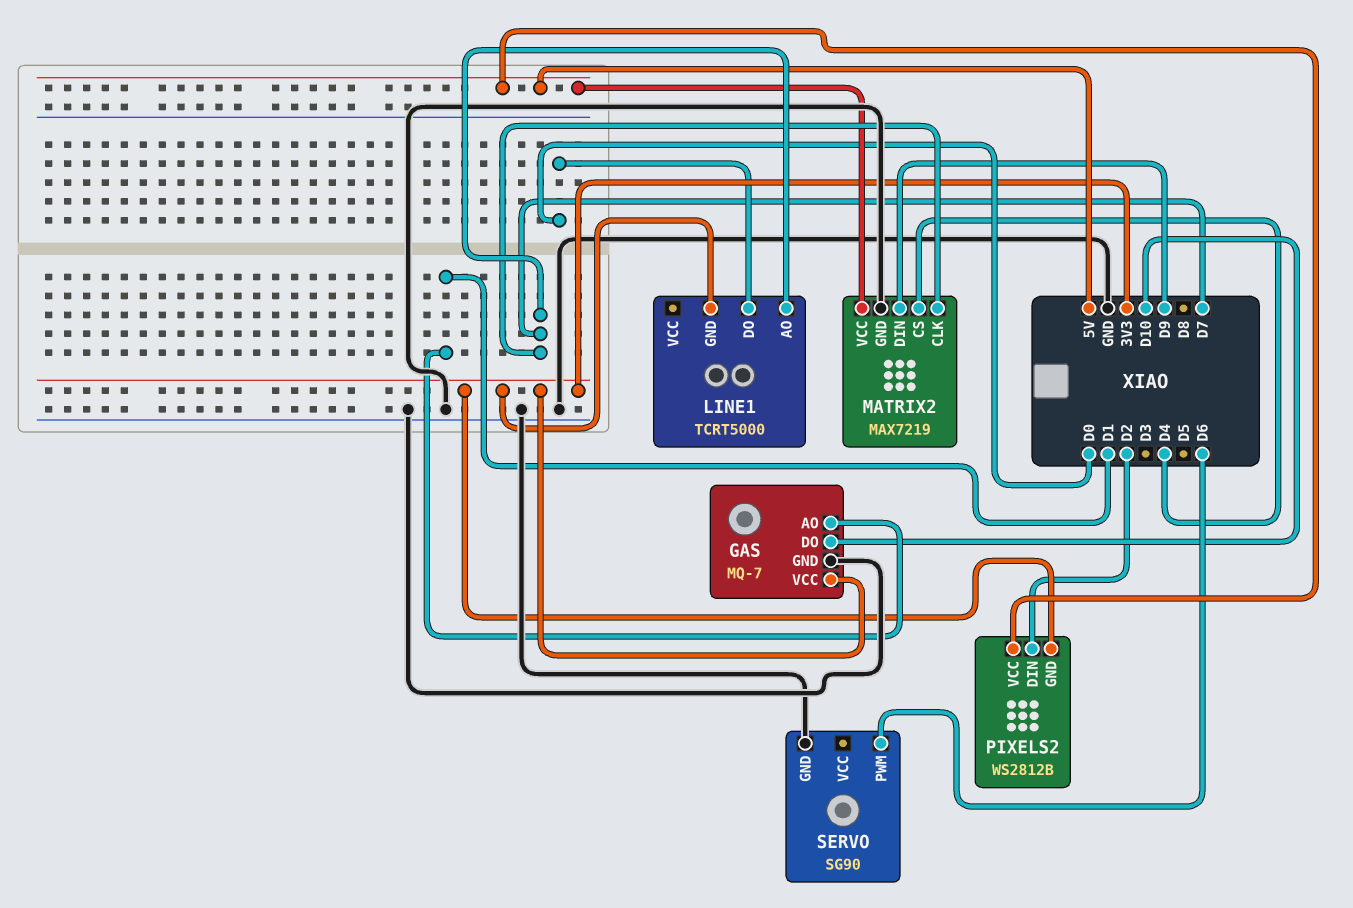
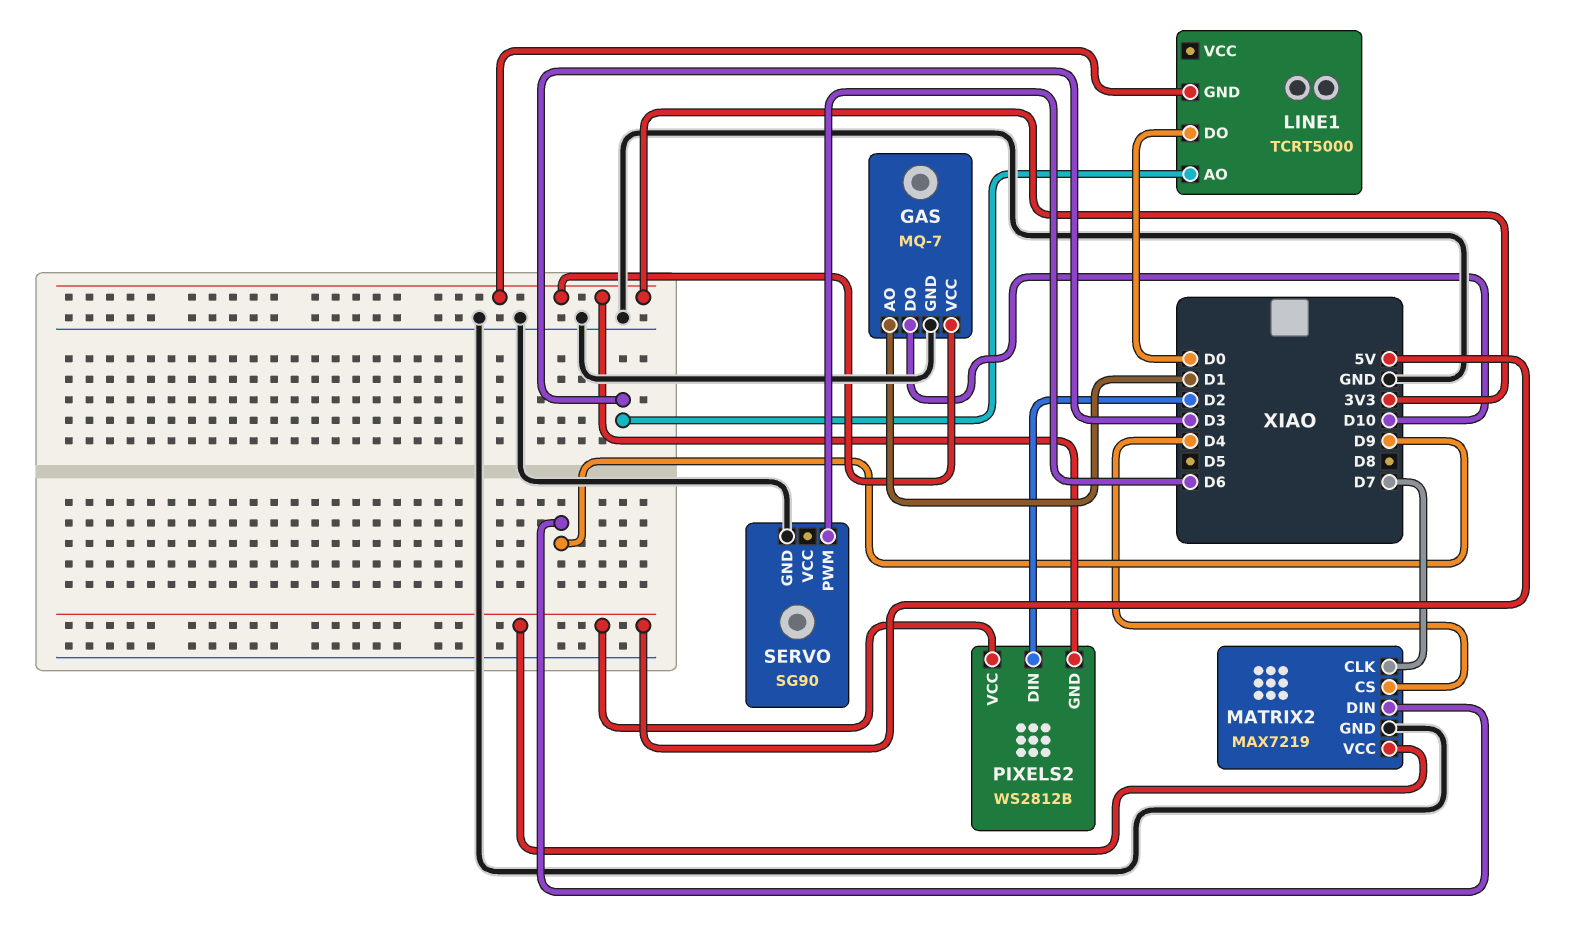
LINE1 pin AO: D7 -> D3

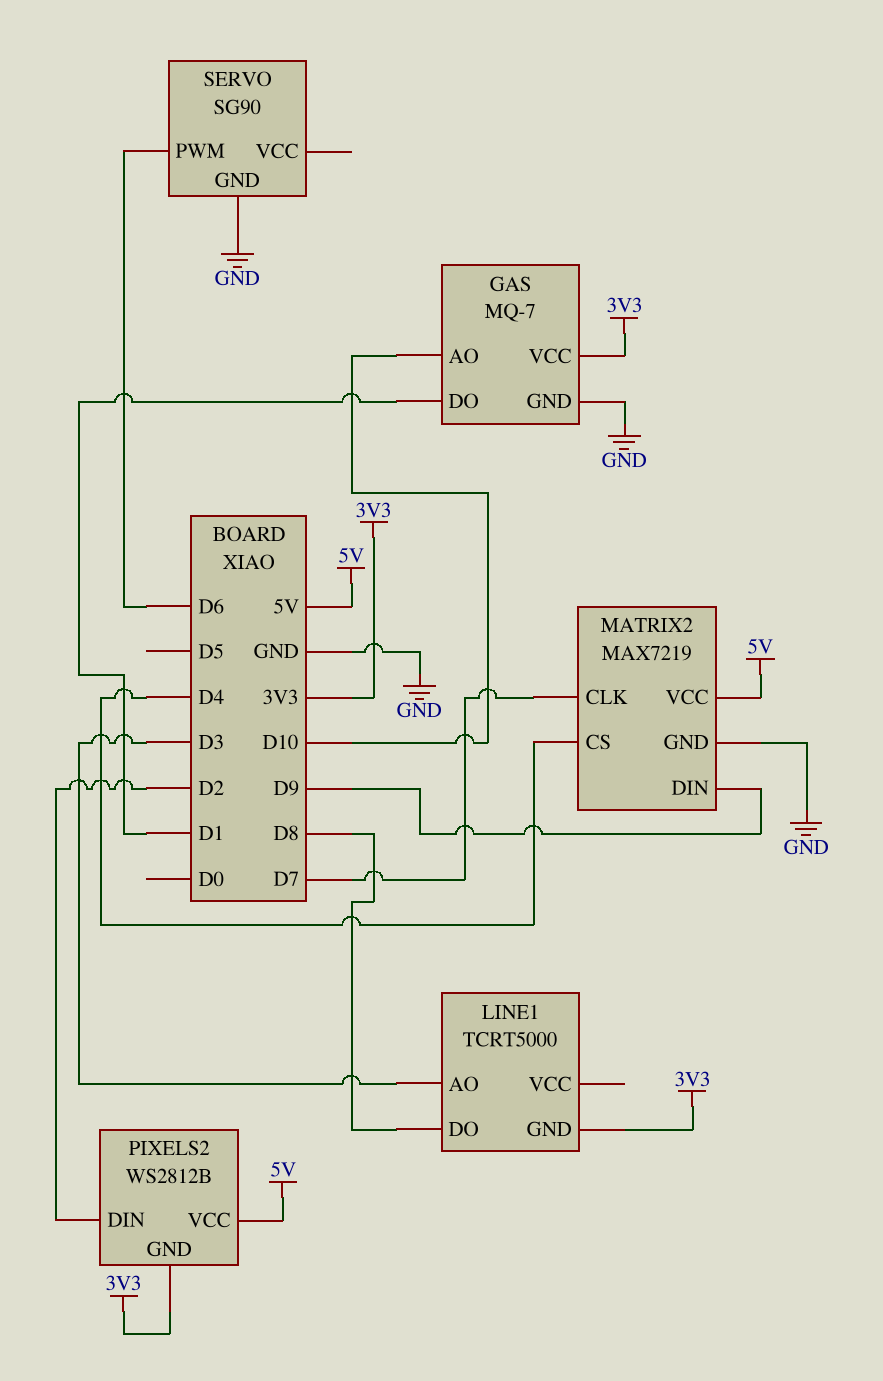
GAS pin AO: D1 -> D10
GAS pin DO: D10 -> D1
LINE1 pin DO: D0 -> D8

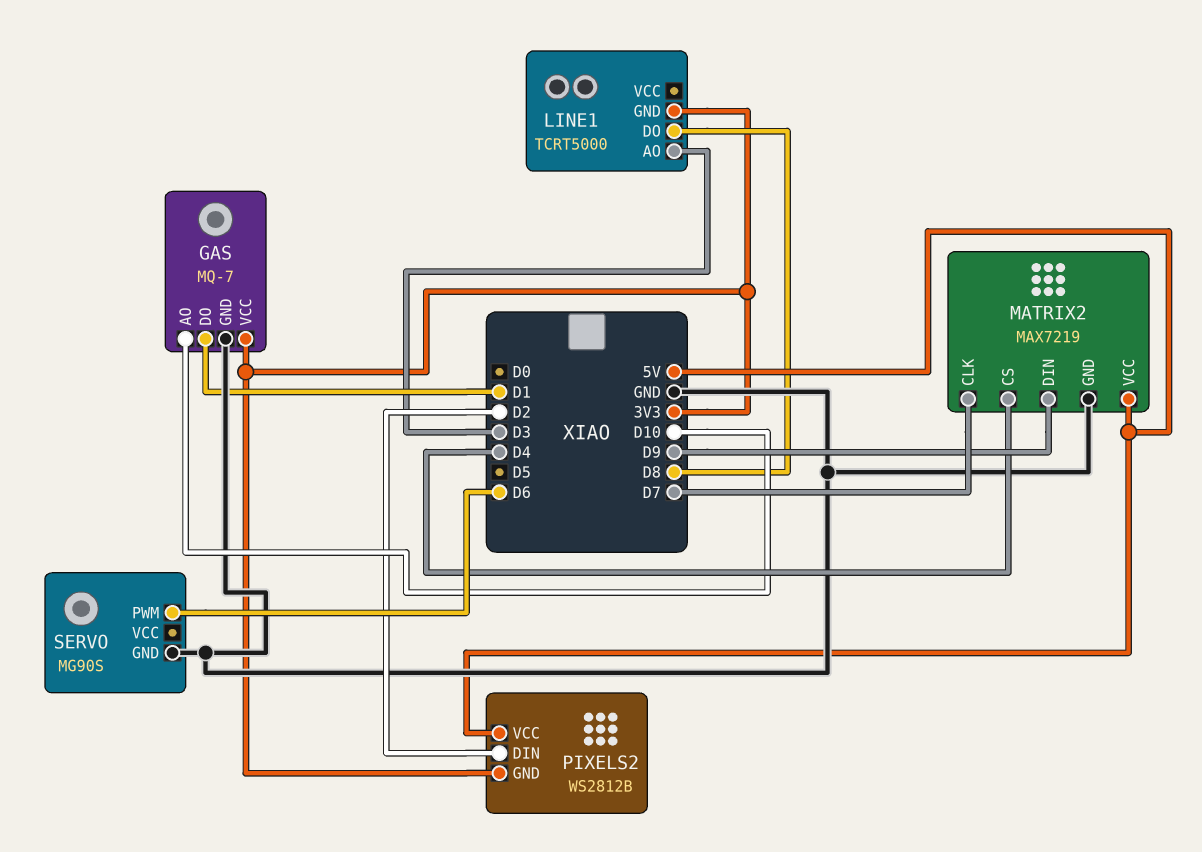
SERVO: SG90 -> MG90S

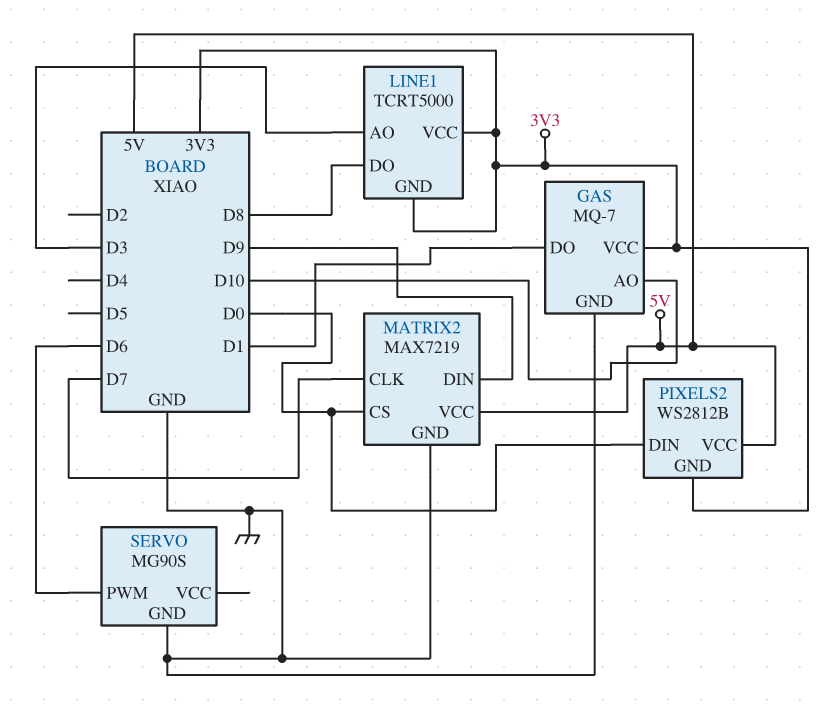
LINE1 pin VCC: none -> 3V3
MATRIX2 pin CS: D4 -> D0
PIXELS2 pin DIN: D2 -> D0

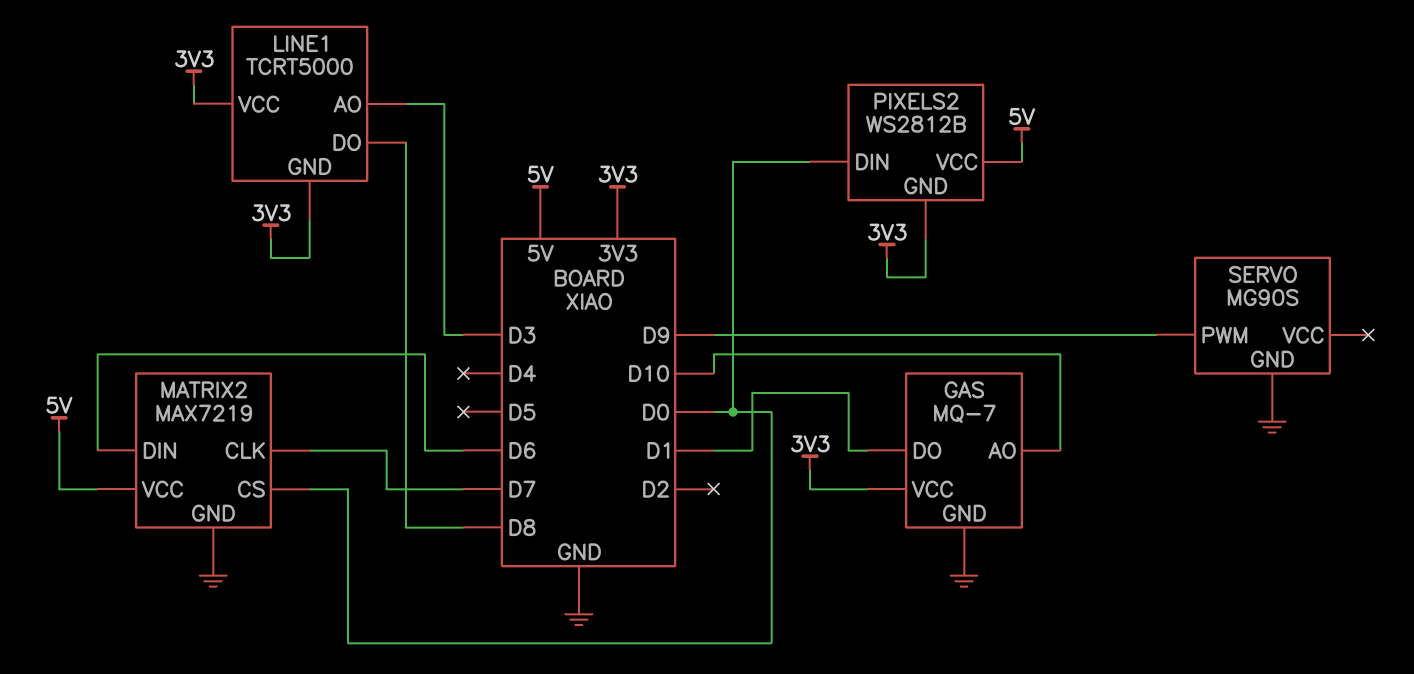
MATRIX2 pin DIN: D9 -> D6
SERVO pin PWM: D6 -> D9

